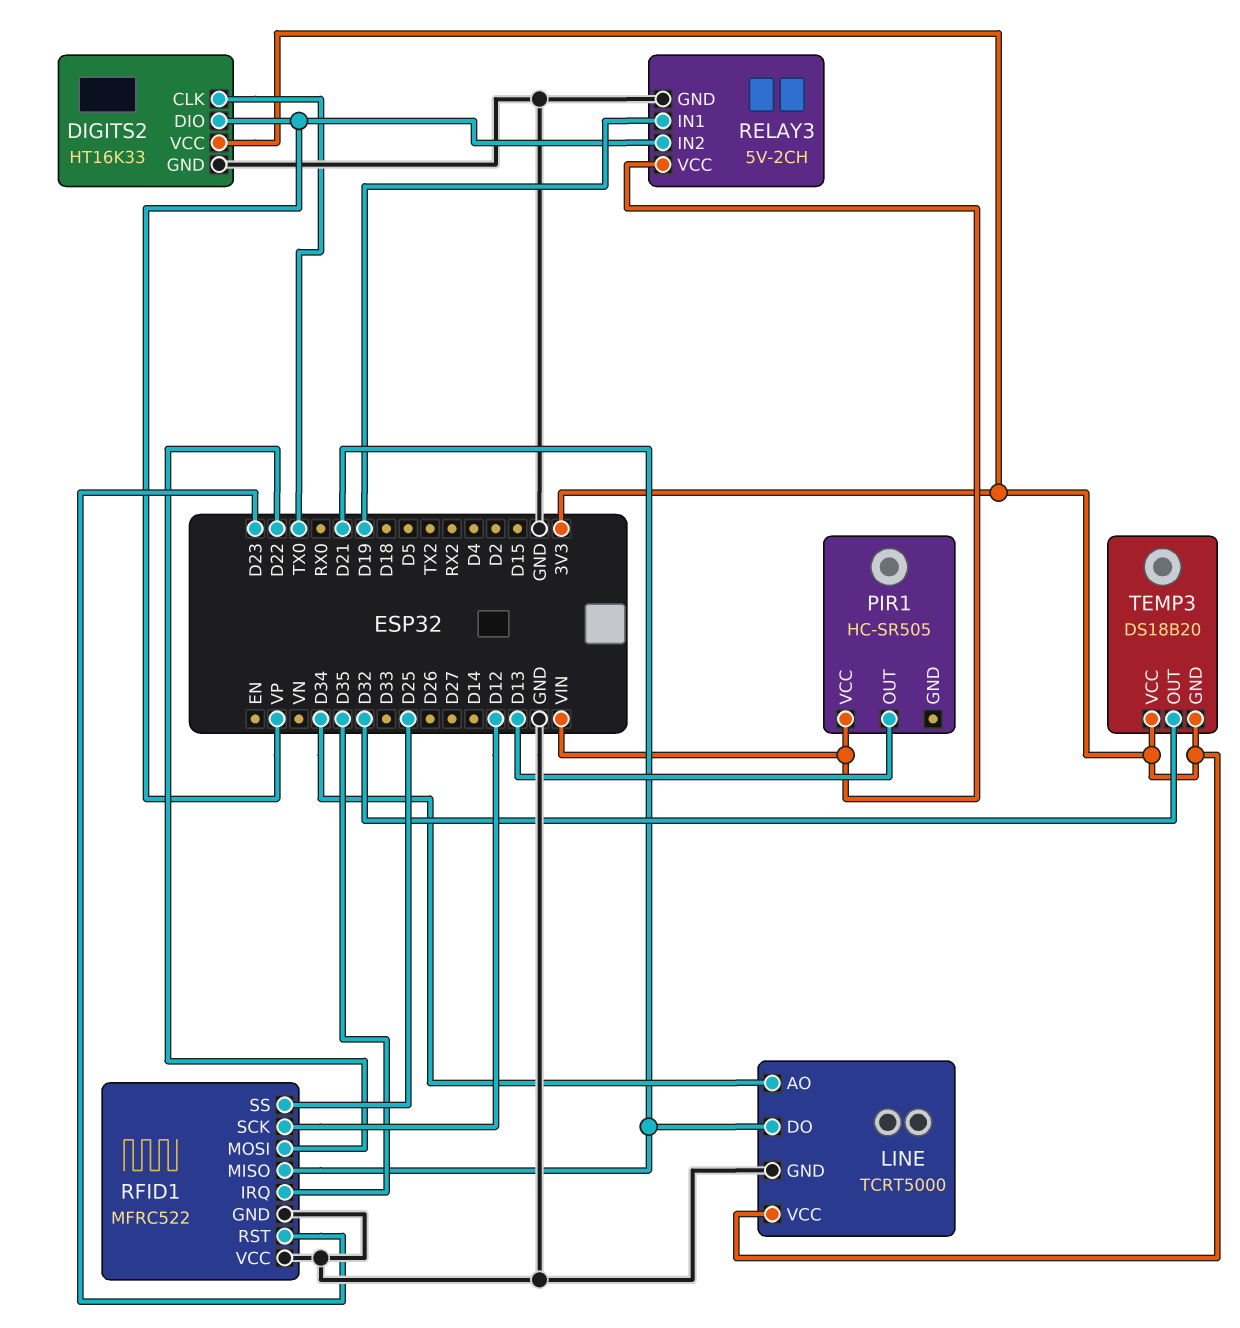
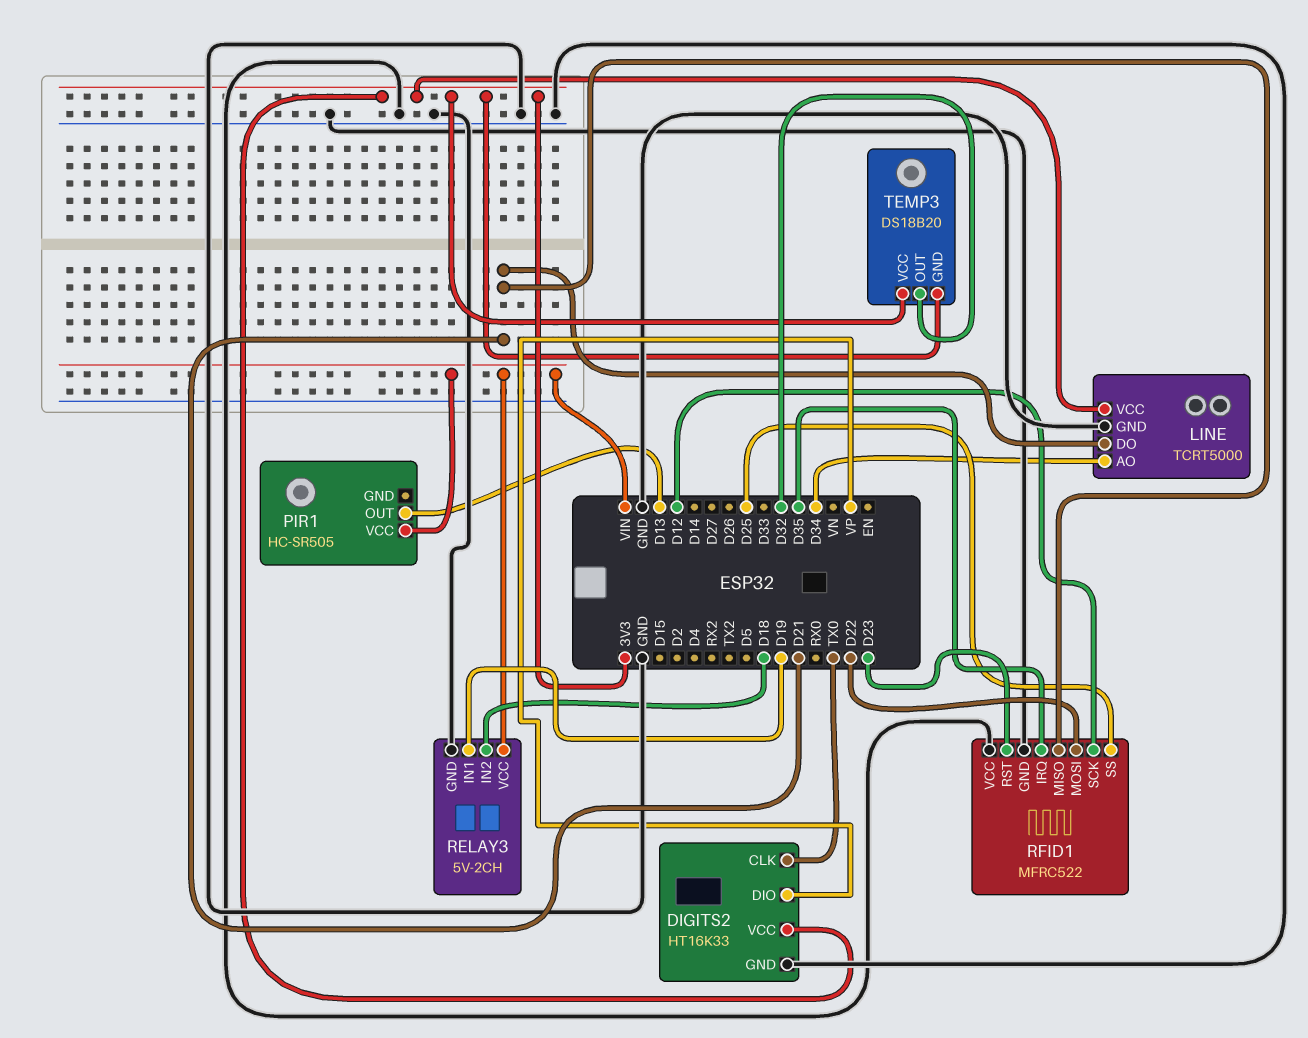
RELAY3 pin IN2: VP -> D18

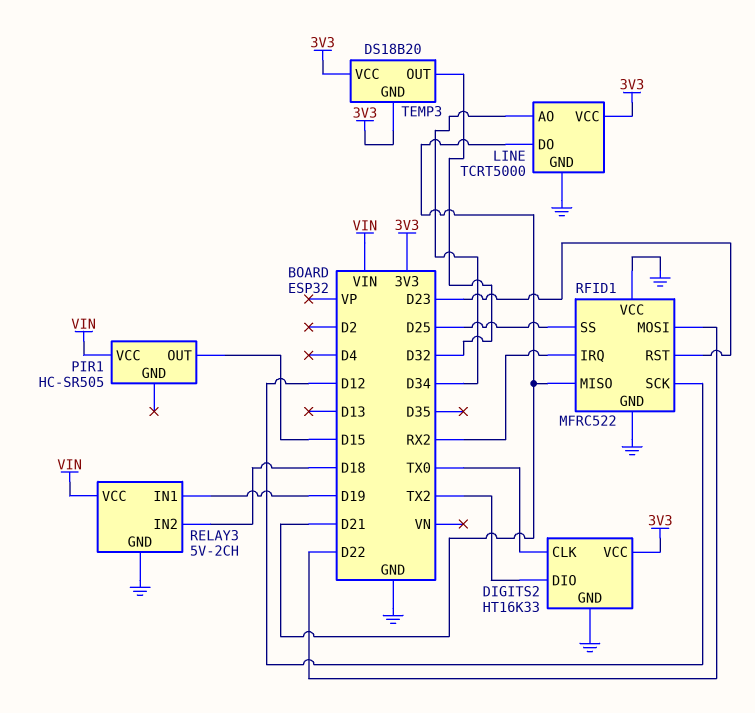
DIGITS2 pin DIO: VP -> TX2
PIR1 pin OUT: D13 -> D15
RFID1 pin IRQ: D35 -> RX2

